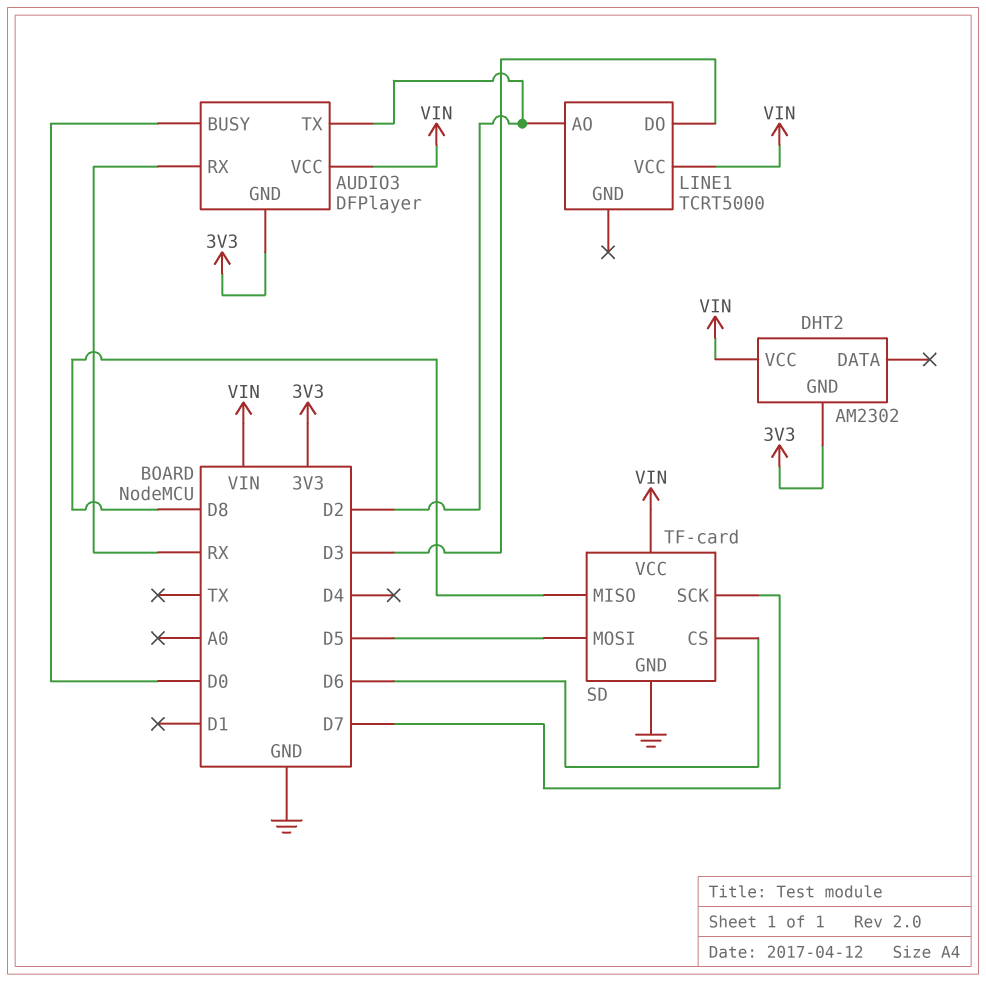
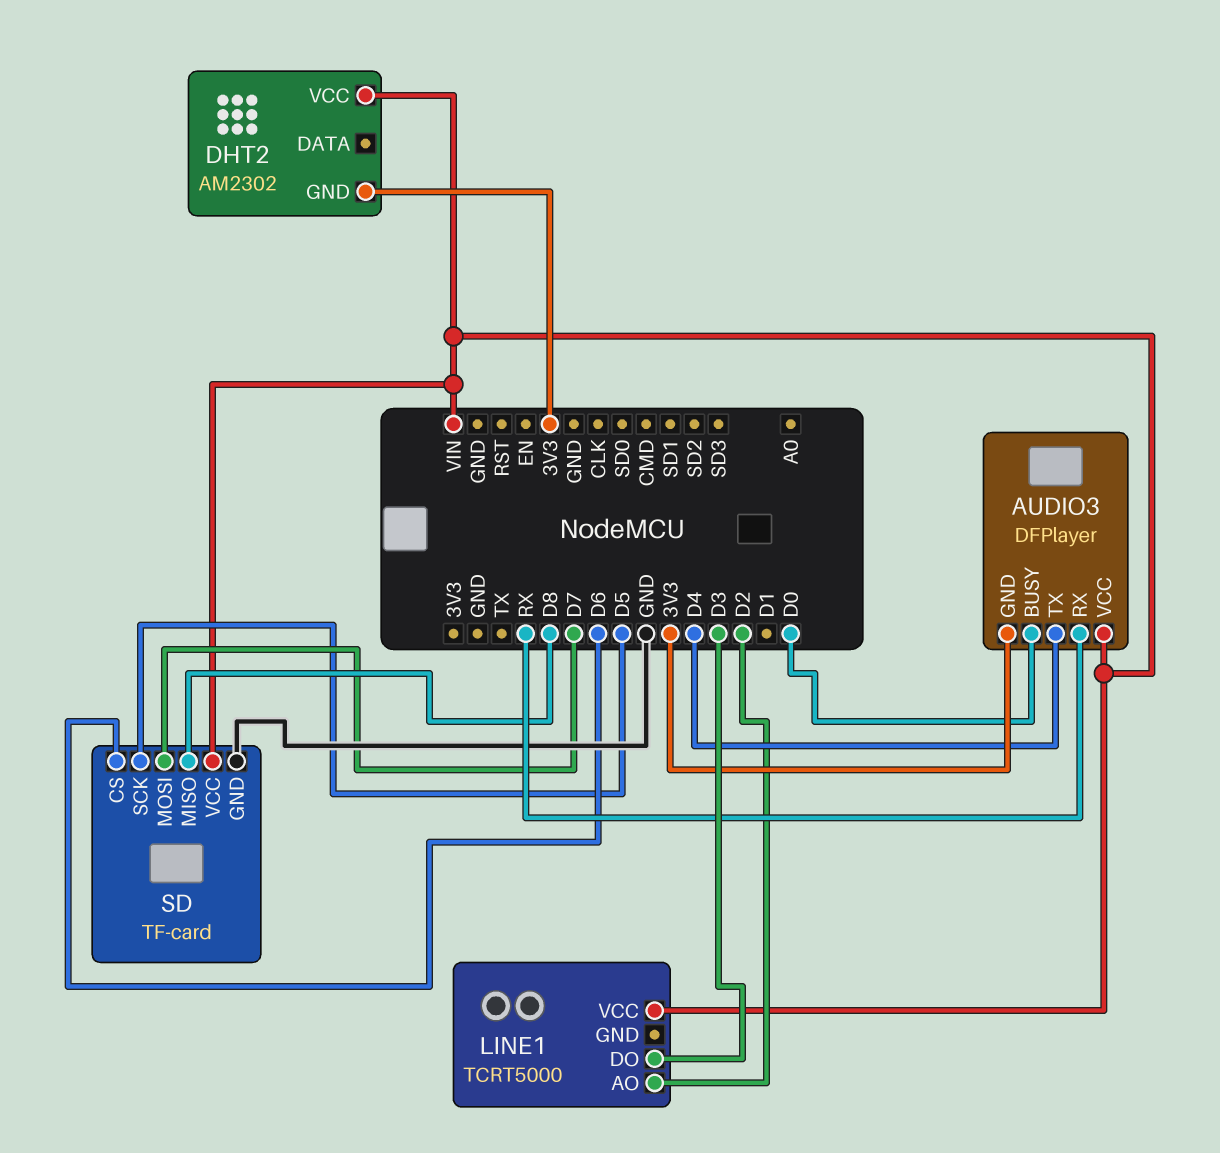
AUDIO3 pin TX: D2 -> D4
SD pin MOSI: D5 -> D7
SD pin SCK: D7 -> D5

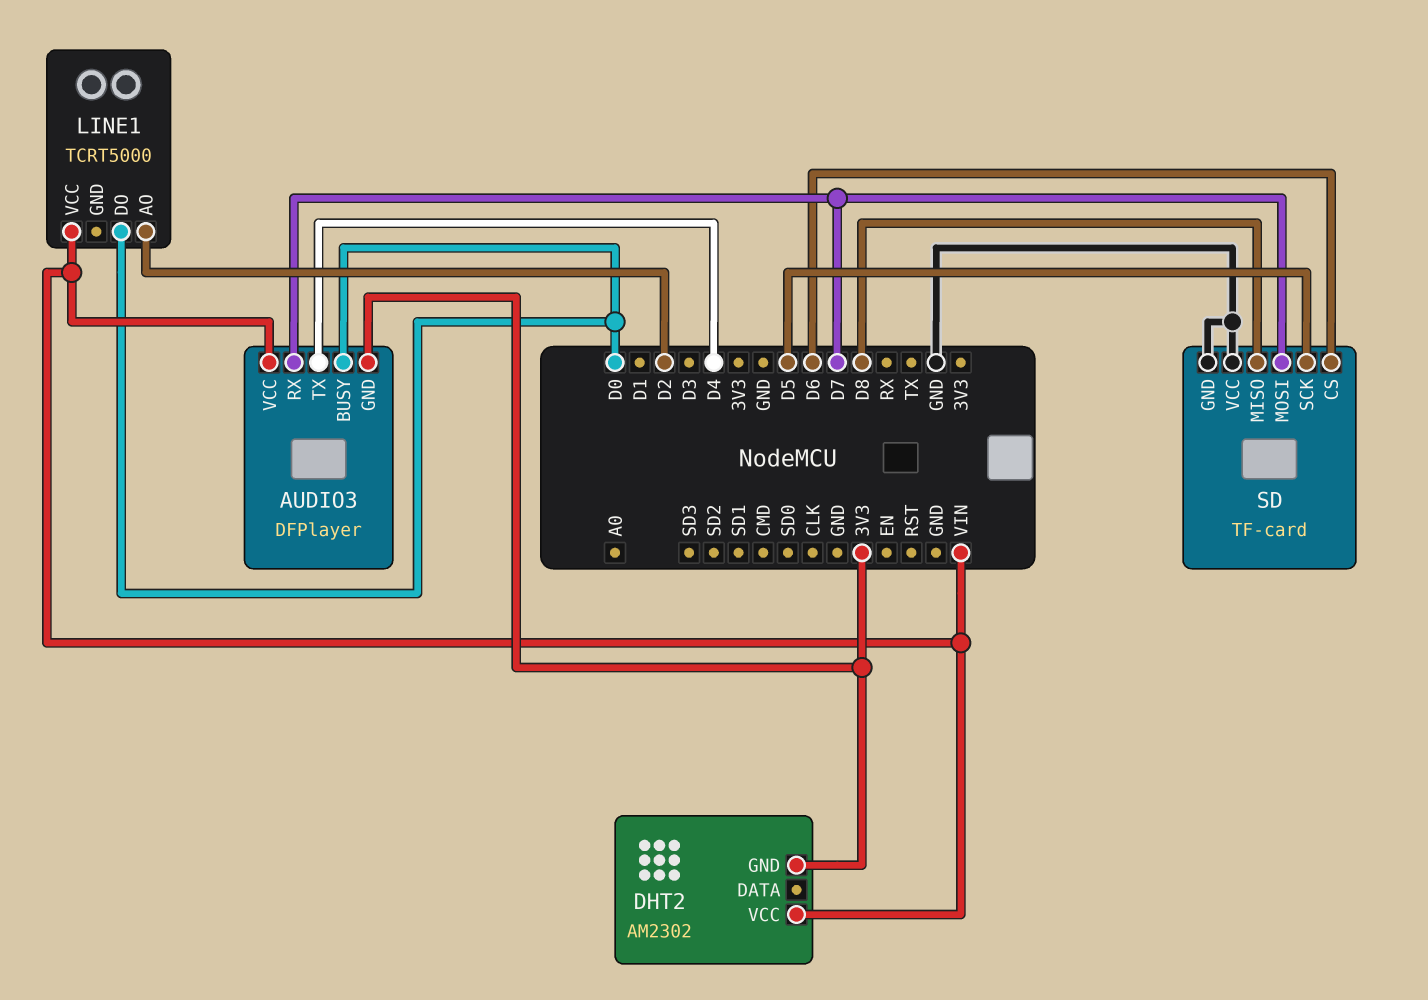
AUDIO3 pin RX: RX -> D7
LINE1 pin DO: D3 -> D0
SD pin VCC: VIN -> GND

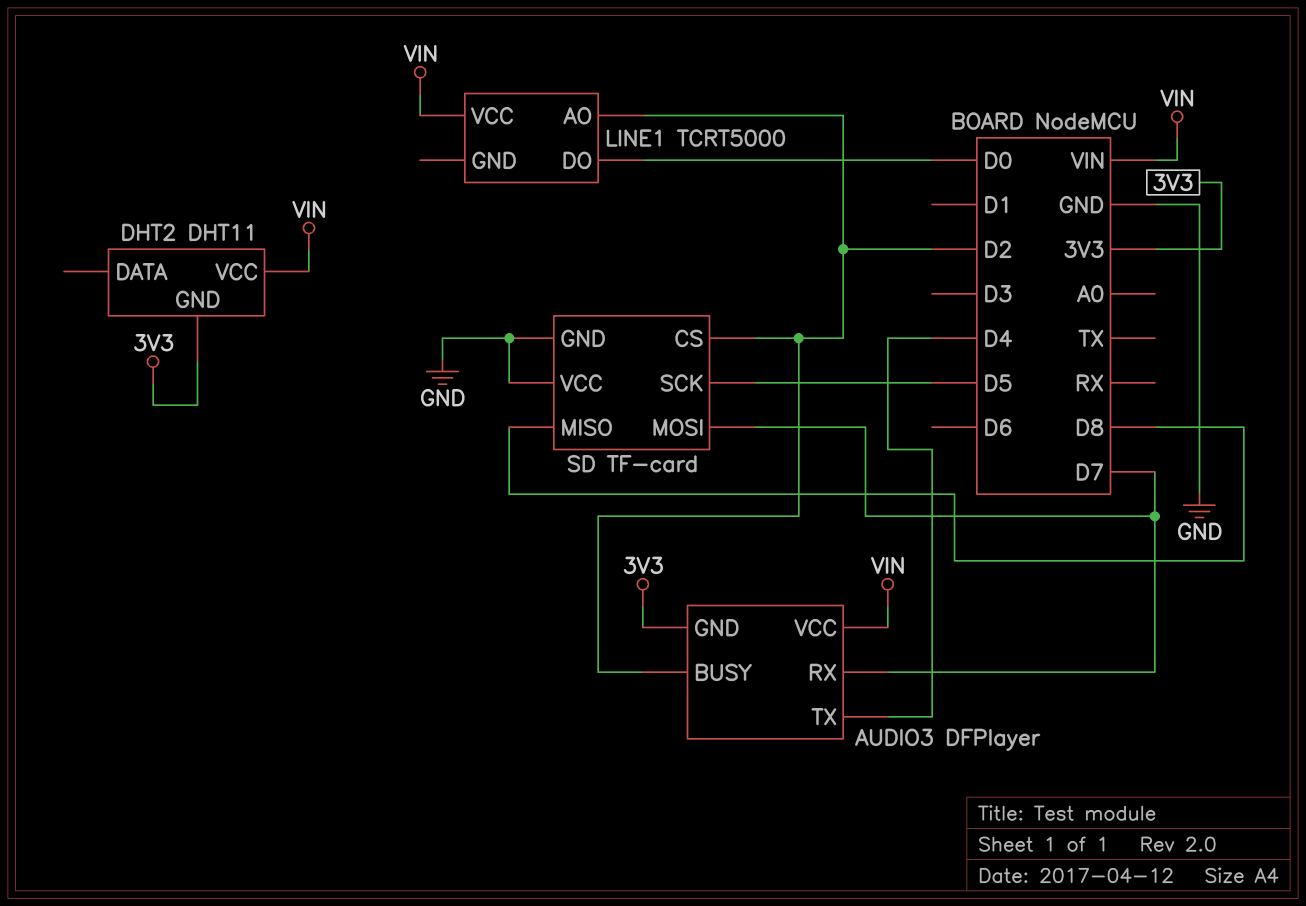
AUDIO3 pin BUSY: D0 -> D2
DHT2: AM2302 -> DHT11
SD pin CS: D6 -> D2

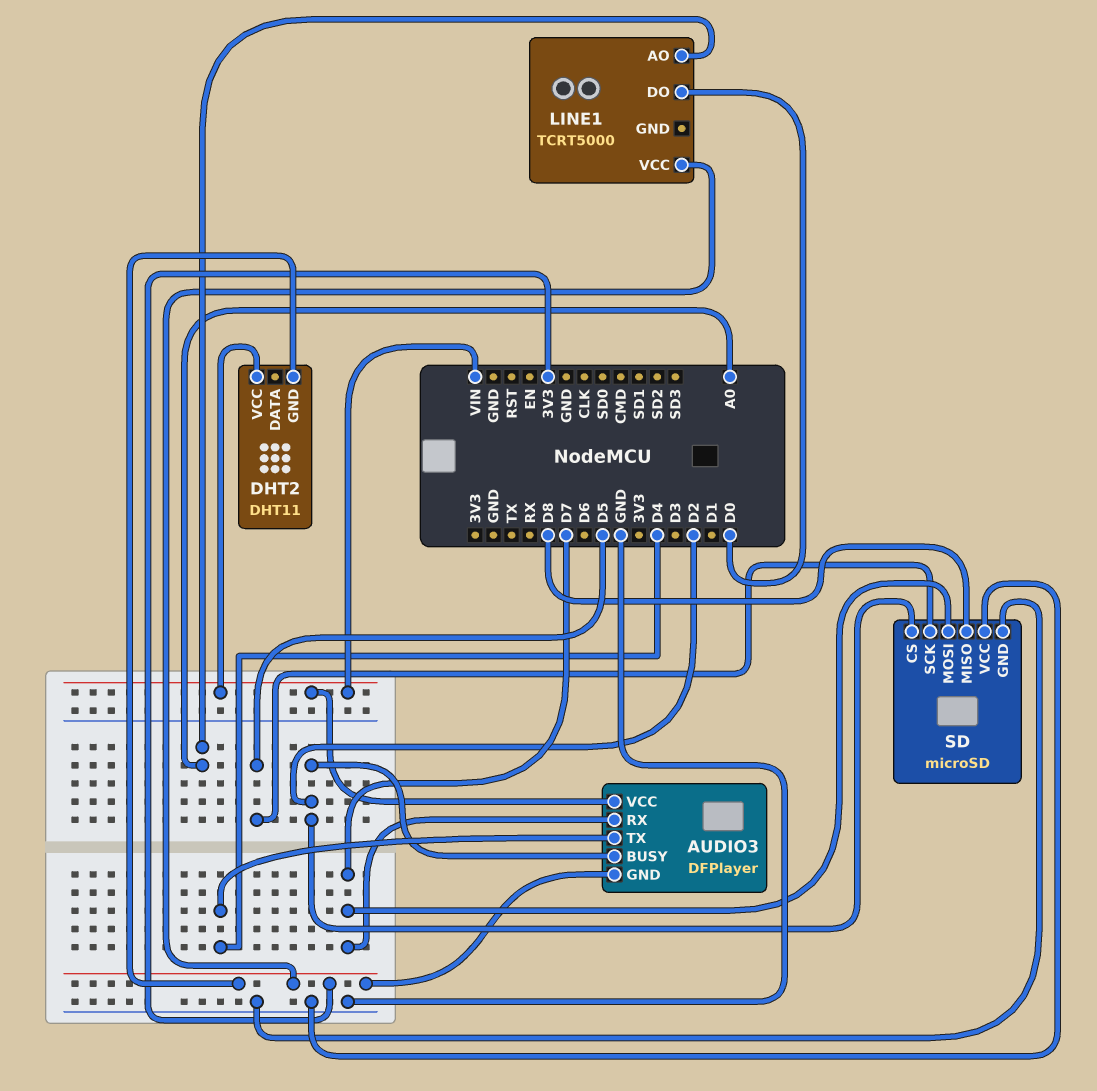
LINE1 pin AO: D2 -> A0
LINE1 pin VCC: VIN -> 3V3
SD: TF-card -> microSD

